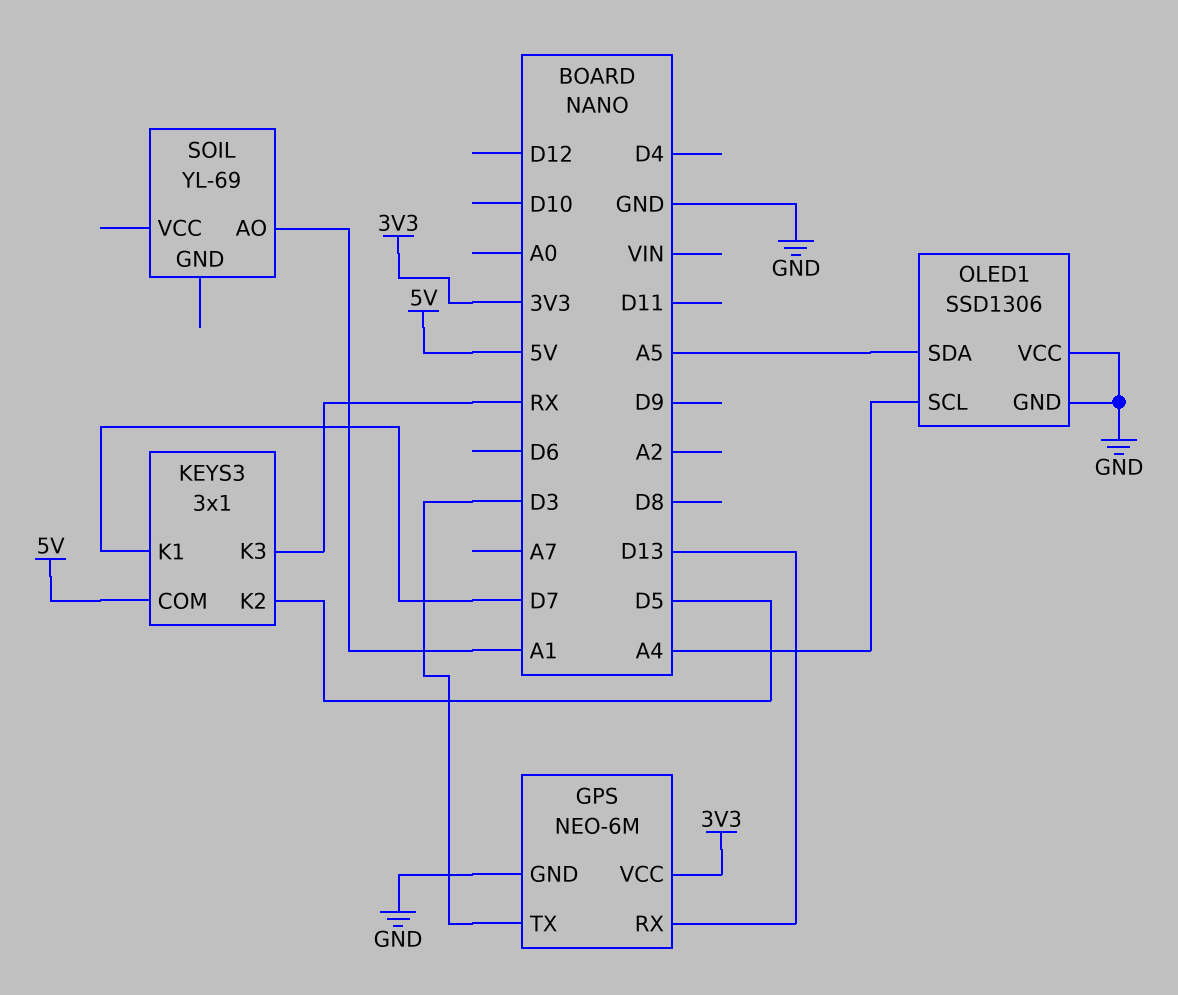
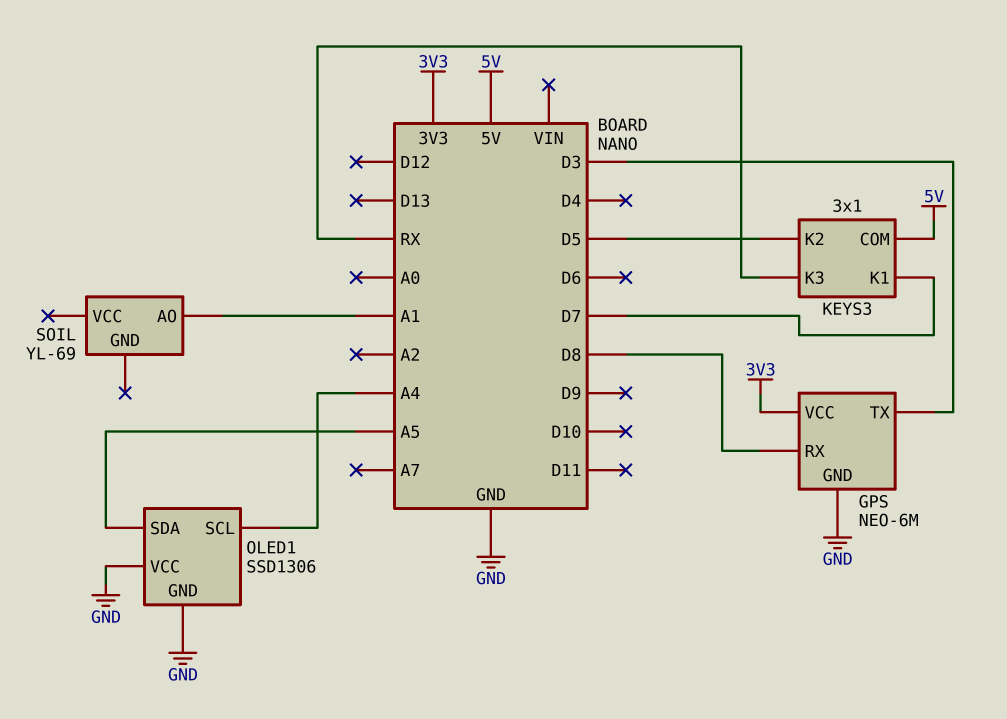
GPS pin RX: D13 -> D8

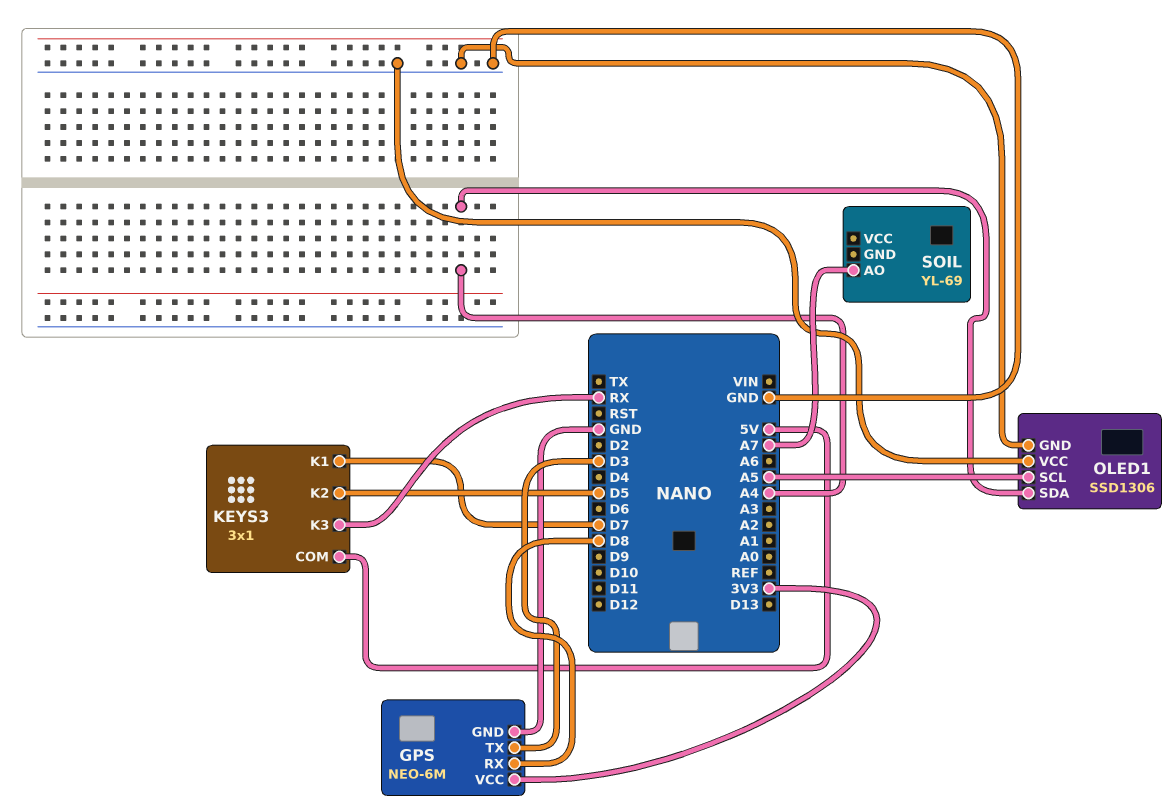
OLED1 pin SCL: A4 -> A5
OLED1 pin SDA: A5 -> A4
SOIL pin AO: A1 -> A7

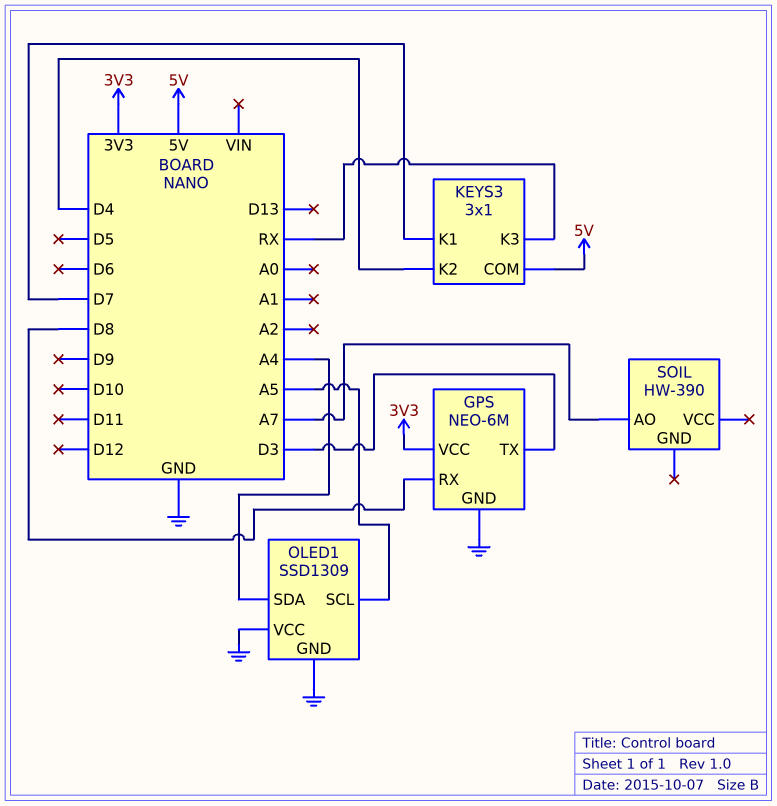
KEYS3 pin K2: D5 -> D4
OLED1: SSD1306 -> SSD1309
SOIL: YL-69 -> HW-390

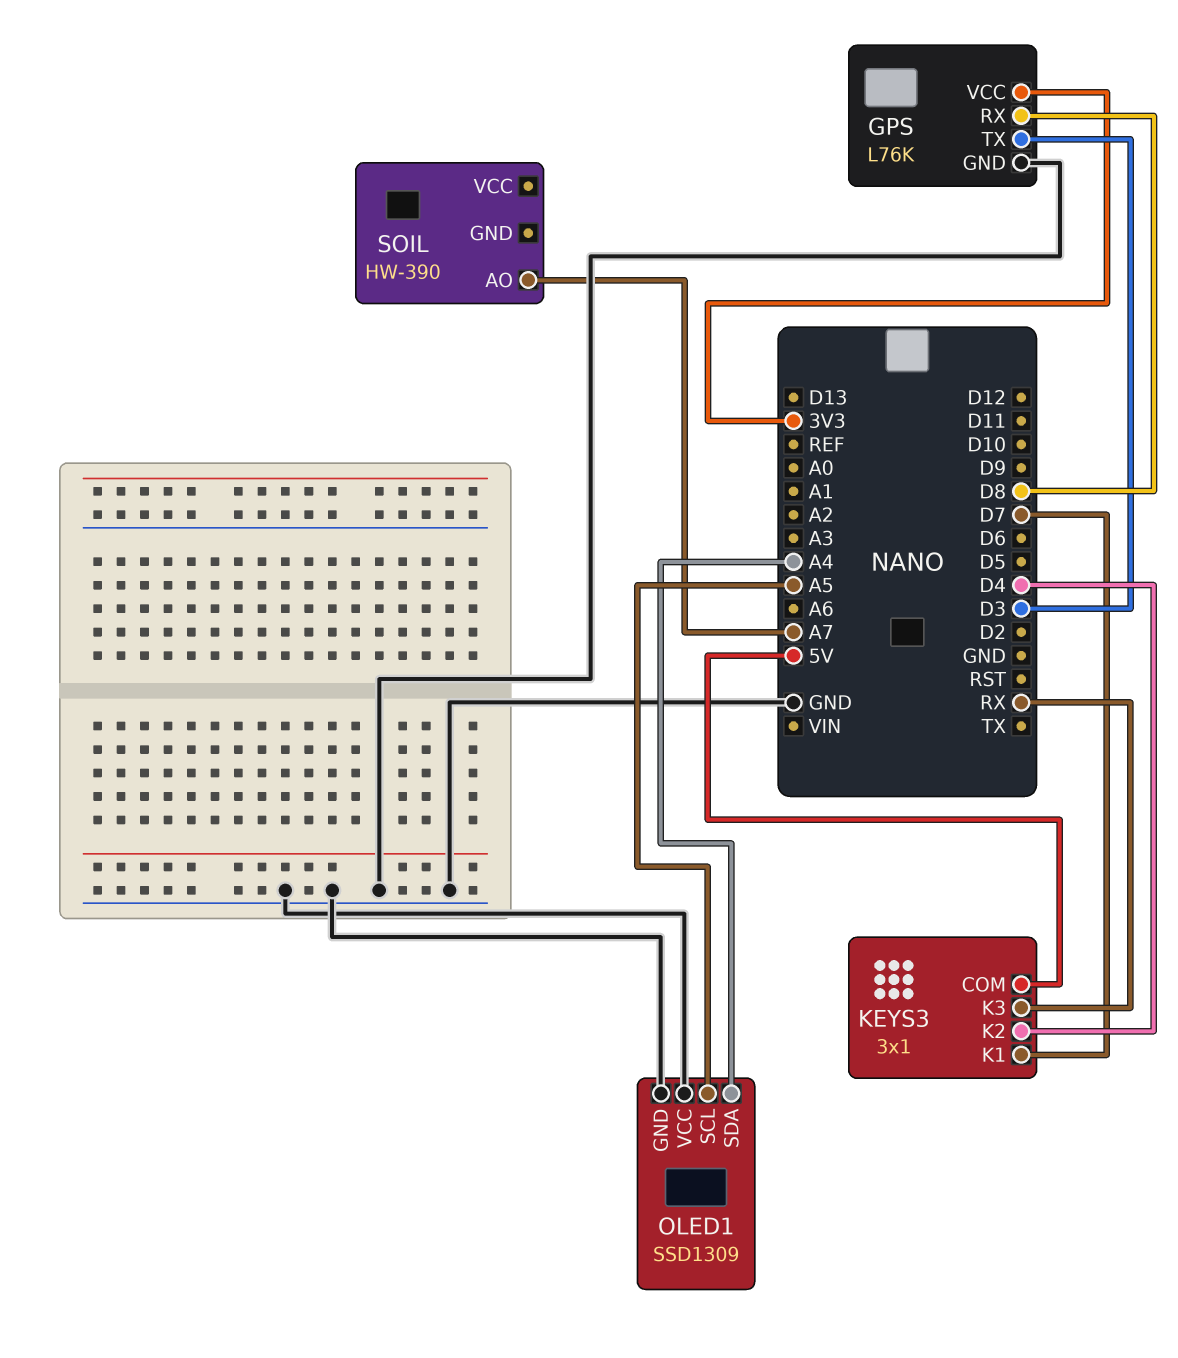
GPS: NEO-6M -> L76K

